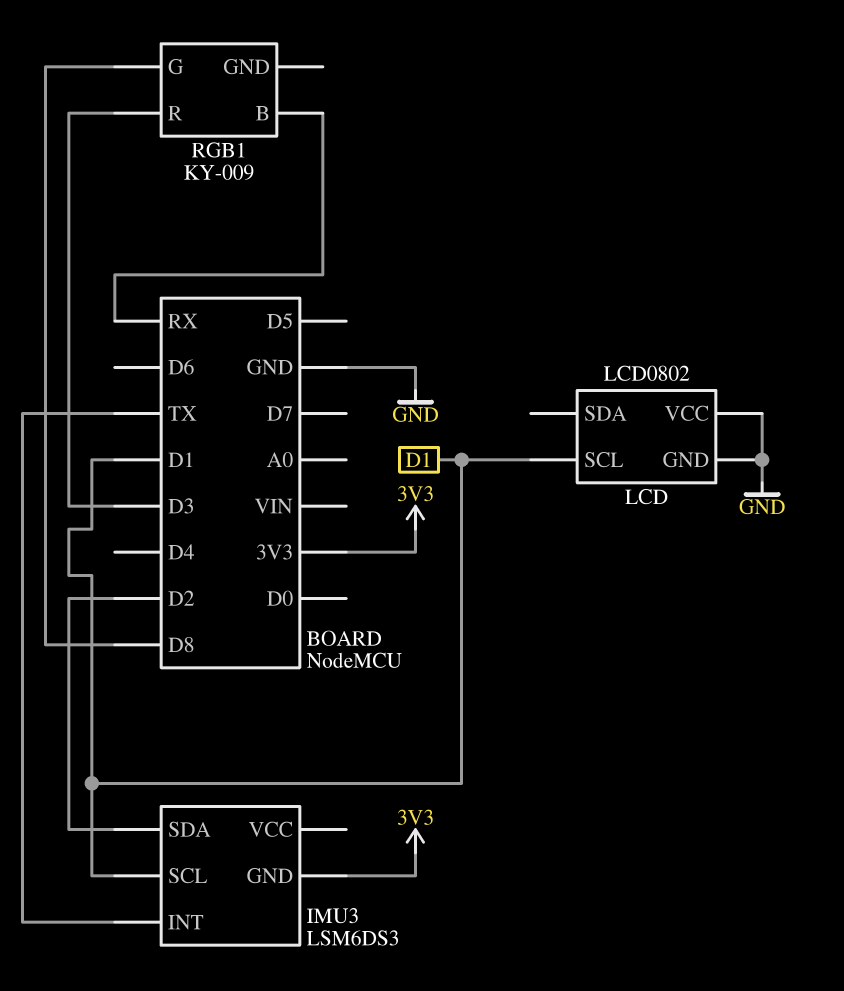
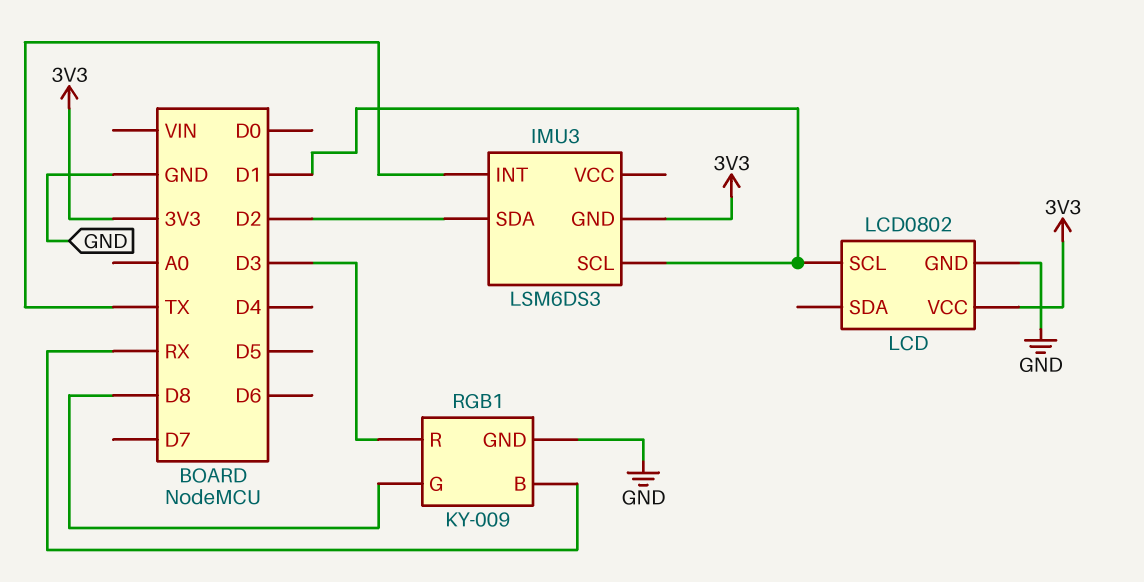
LCD pin VCC: GND -> 3V3
RGB1 pin GND: none -> GND

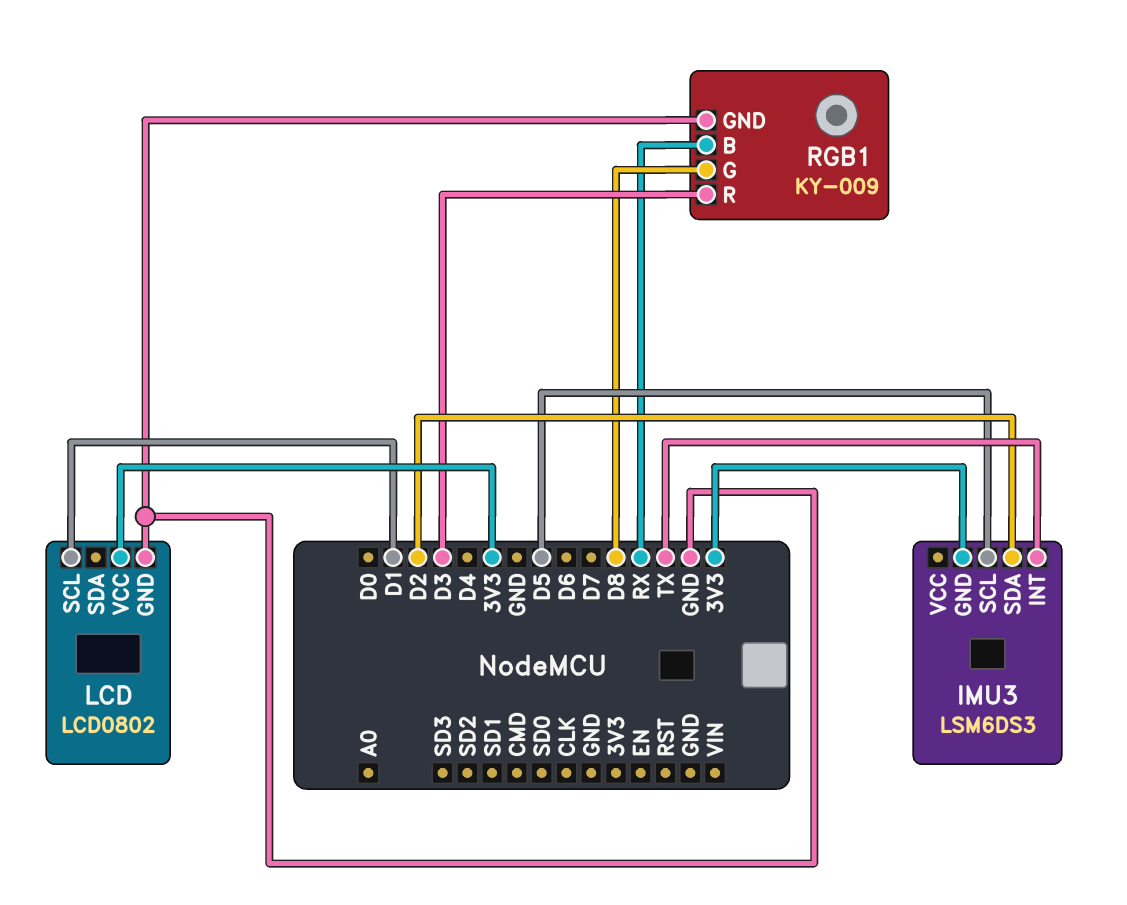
IMU3 pin SCL: D1 -> D5

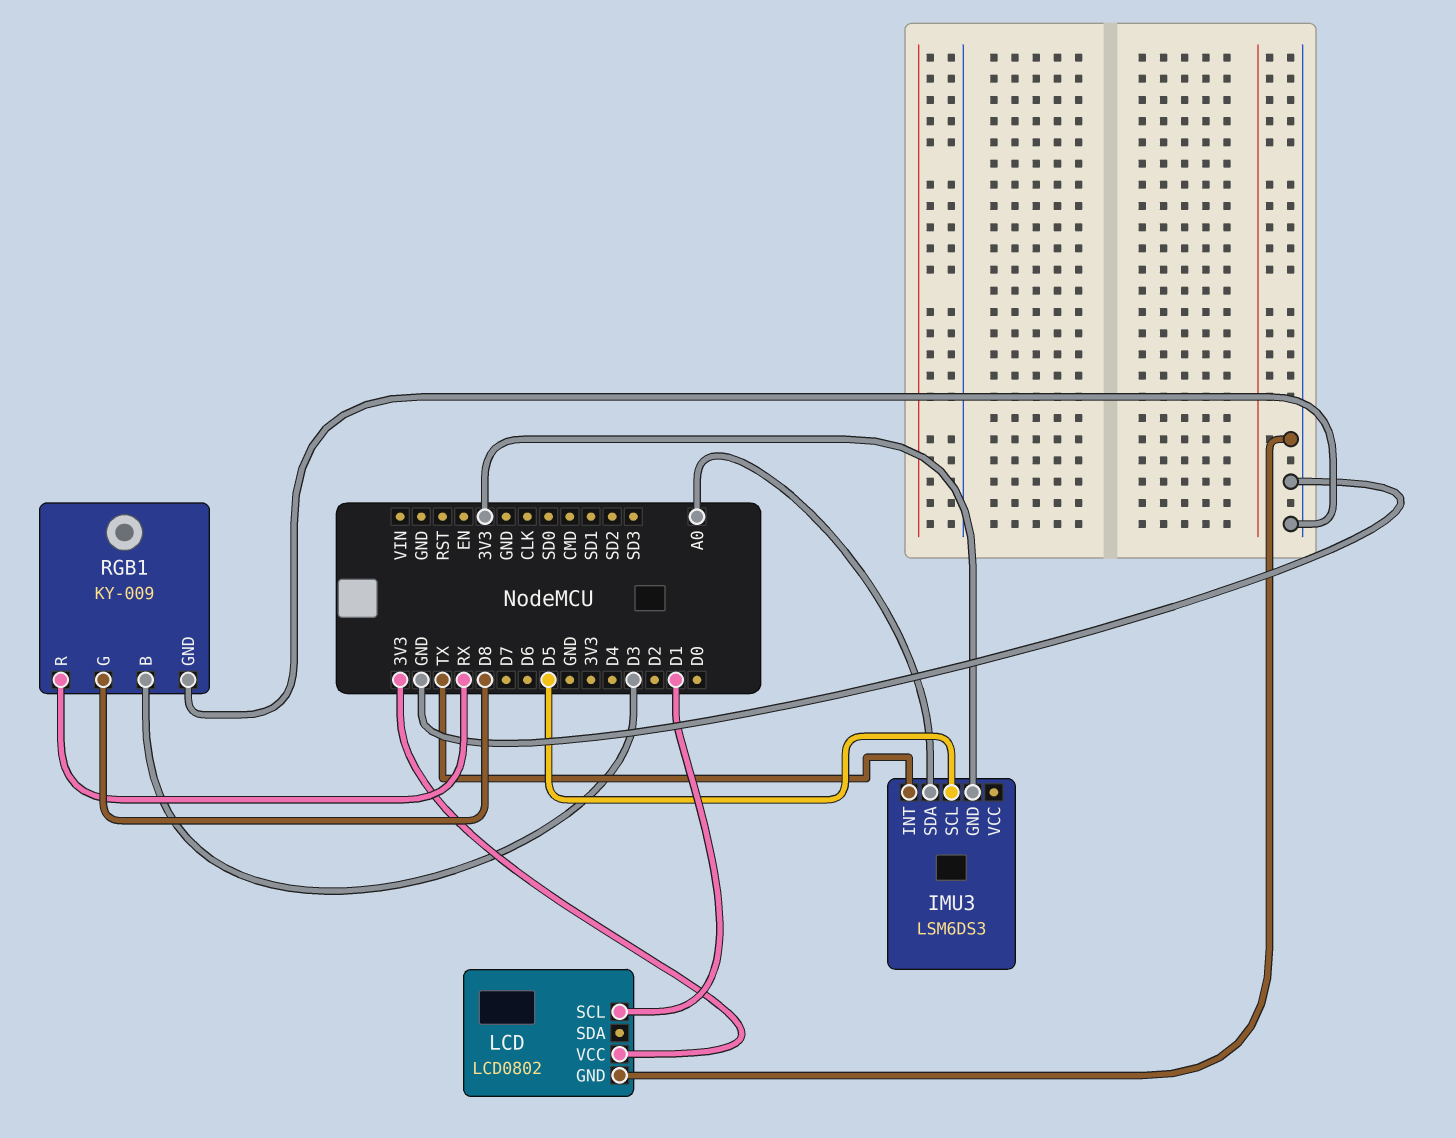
IMU3 pin SDA: D2 -> A0
RGB1 pin B: RX -> D3
RGB1 pin R: D3 -> RX

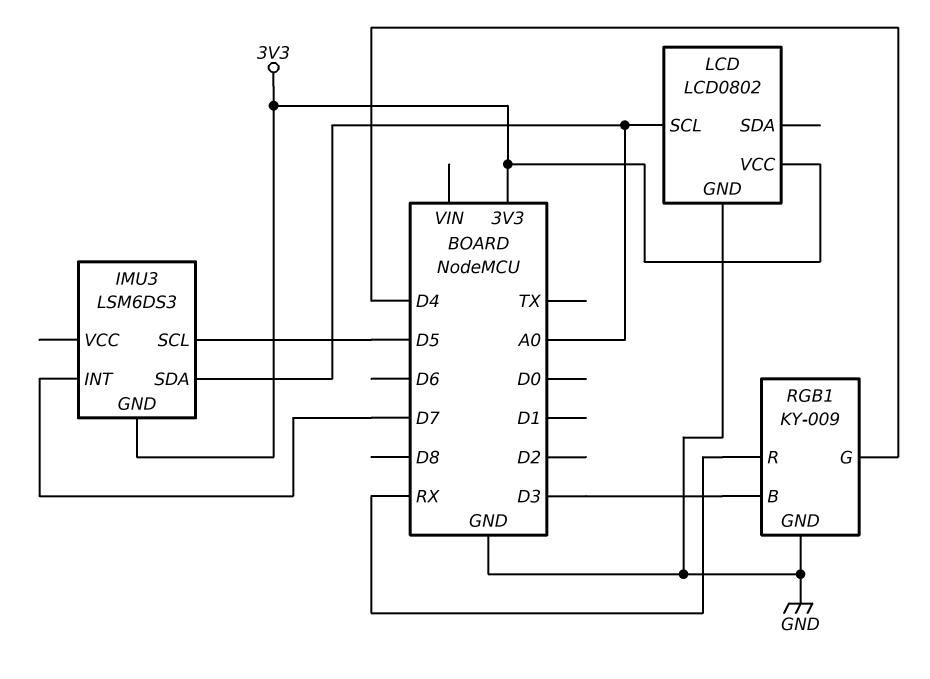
IMU3 pin INT: TX -> D7
LCD pin SCL: D1 -> A0
RGB1 pin G: D8 -> D4

